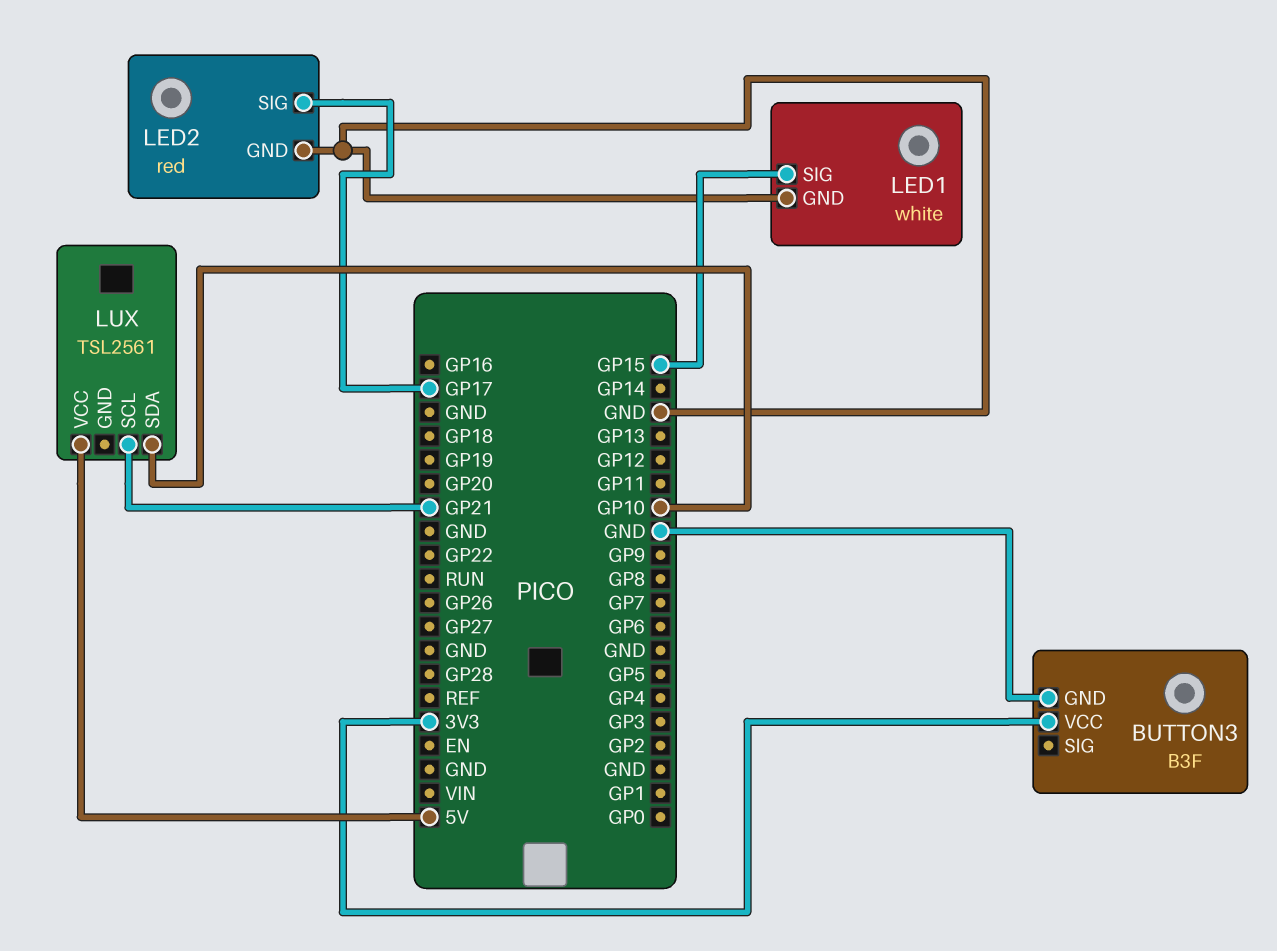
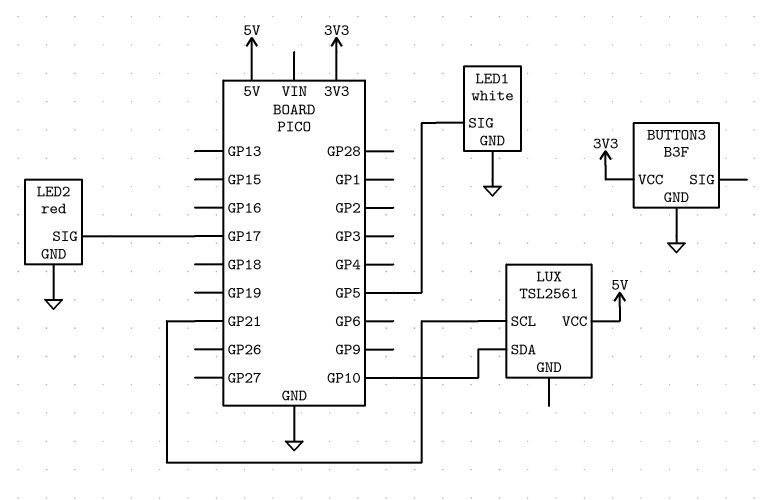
LED1 pin SIG: GP15 -> GP5

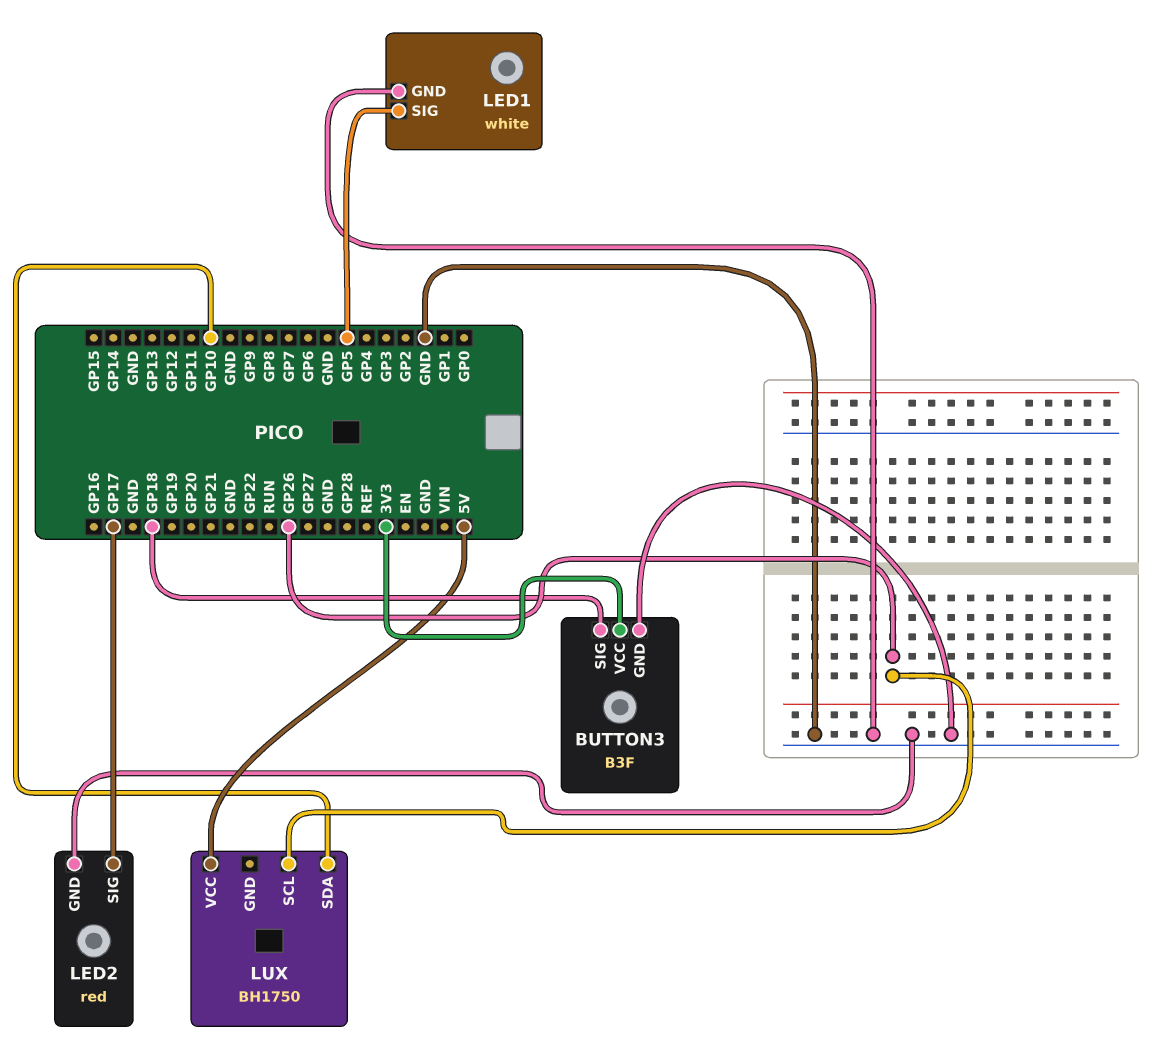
BUTTON3 pin SIG: none -> GP18
LUX: TSL2561 -> BH1750
LUX pin SCL: GP21 -> GP26

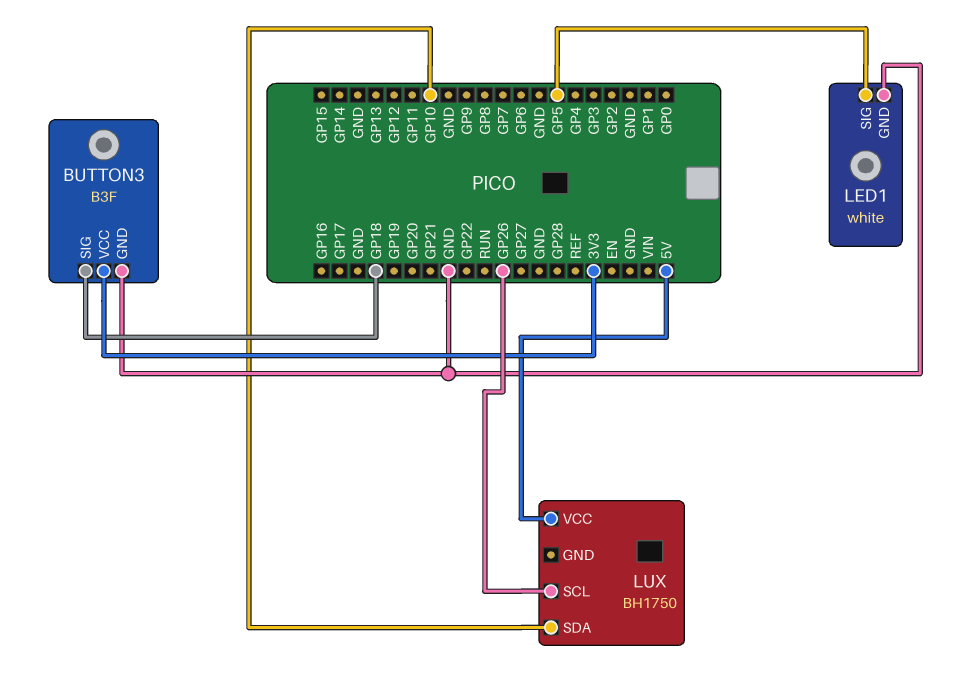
LED2: red -> none
LED2 pin GND: GND -> none
LED2 pin SIG: GP17 -> none

